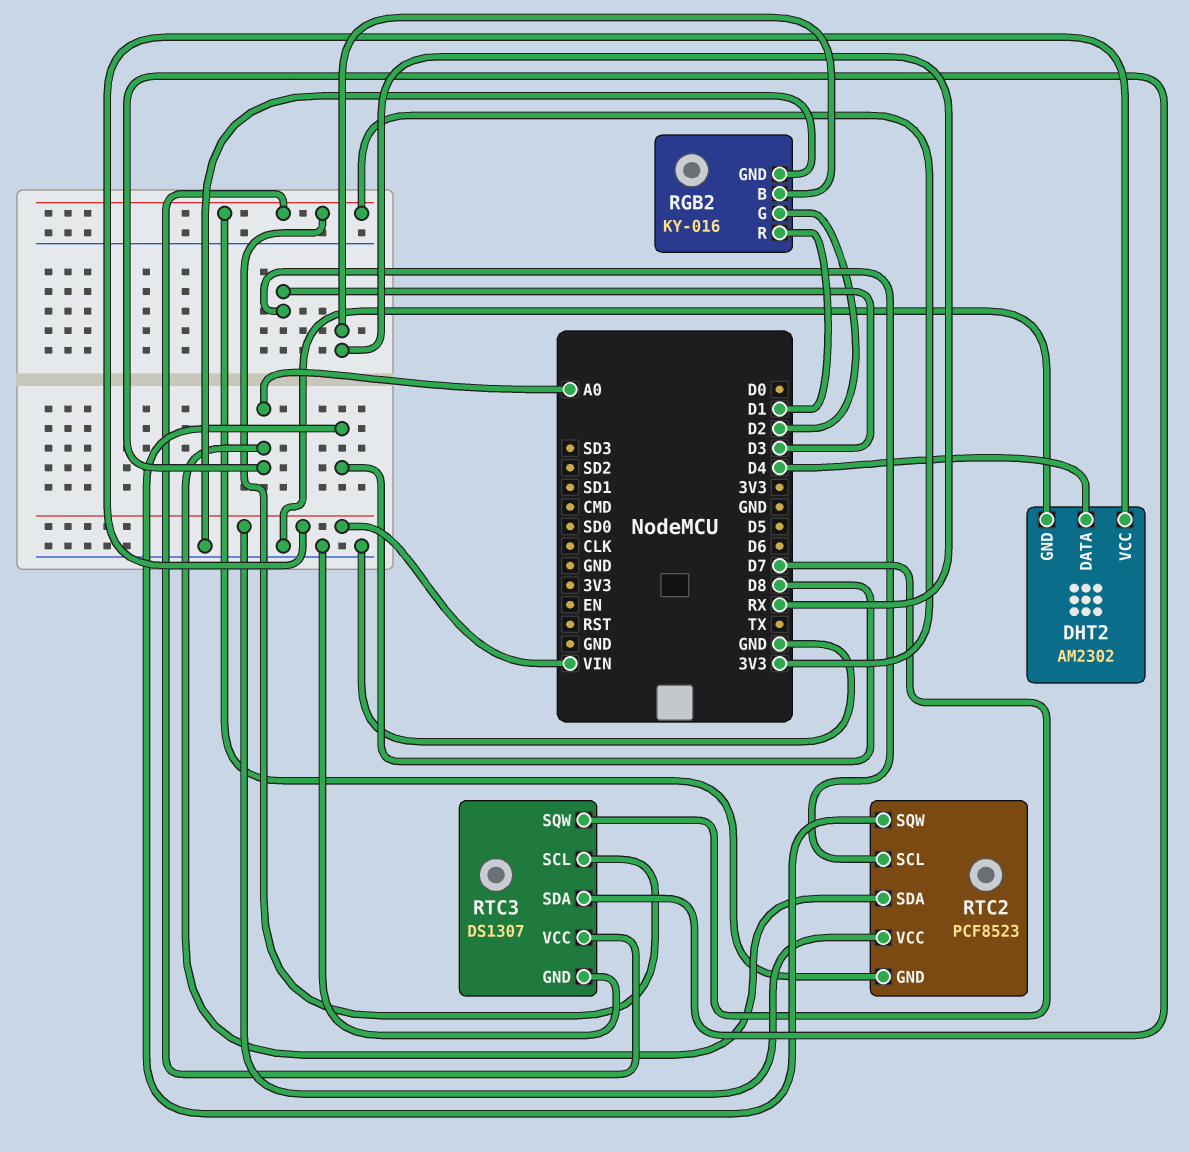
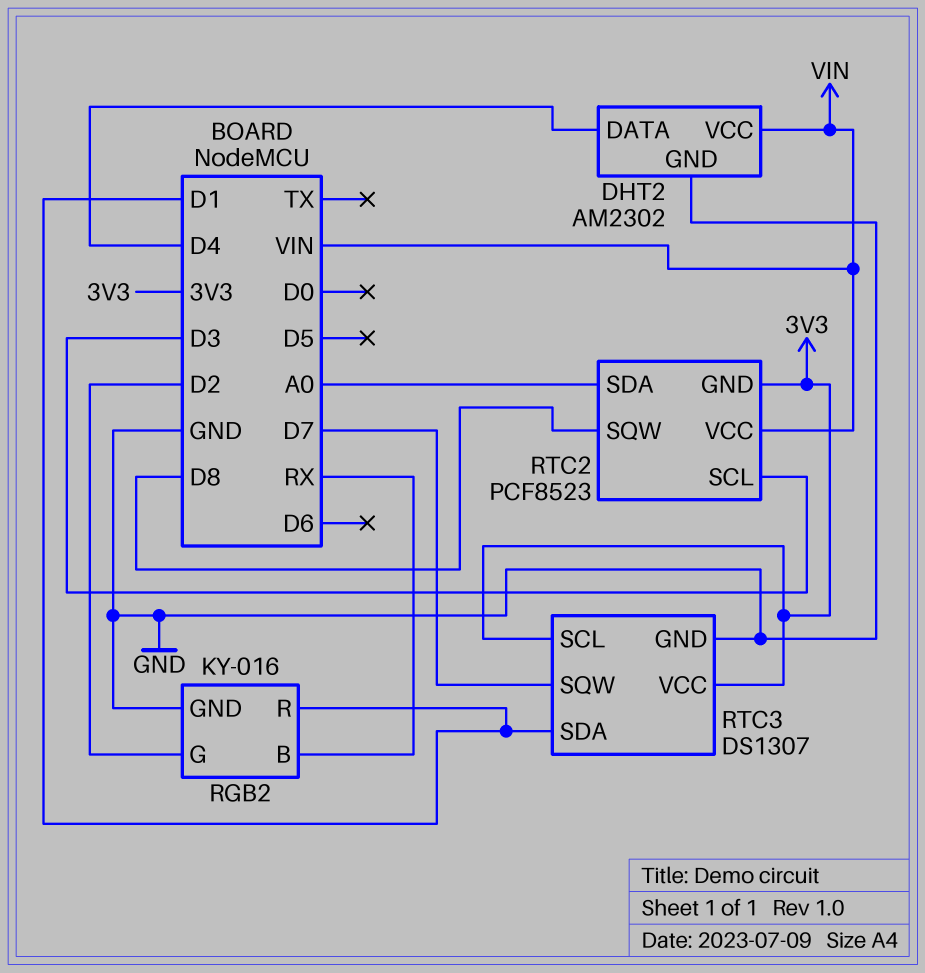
RTC3 pin SDA: A0 -> D1

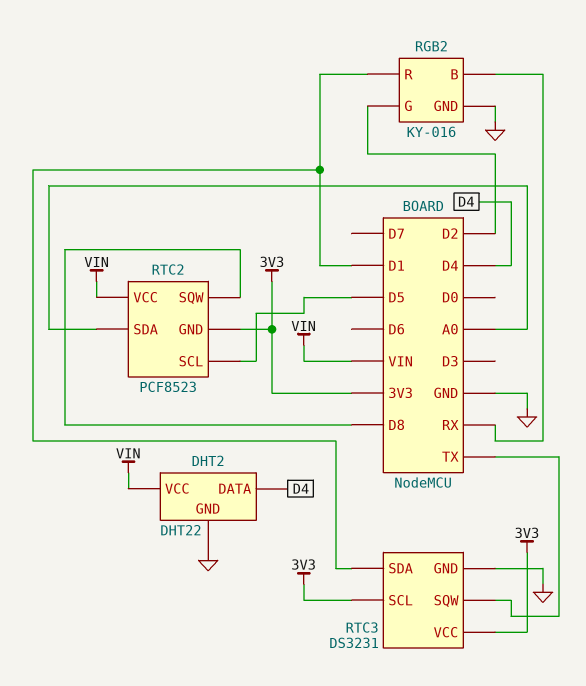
DHT2: AM2302 -> DHT22
RTC2 pin SCL: D3 -> D5
RTC3: DS1307 -> DS3231
RTC3 pin SQW: D7 -> TX

